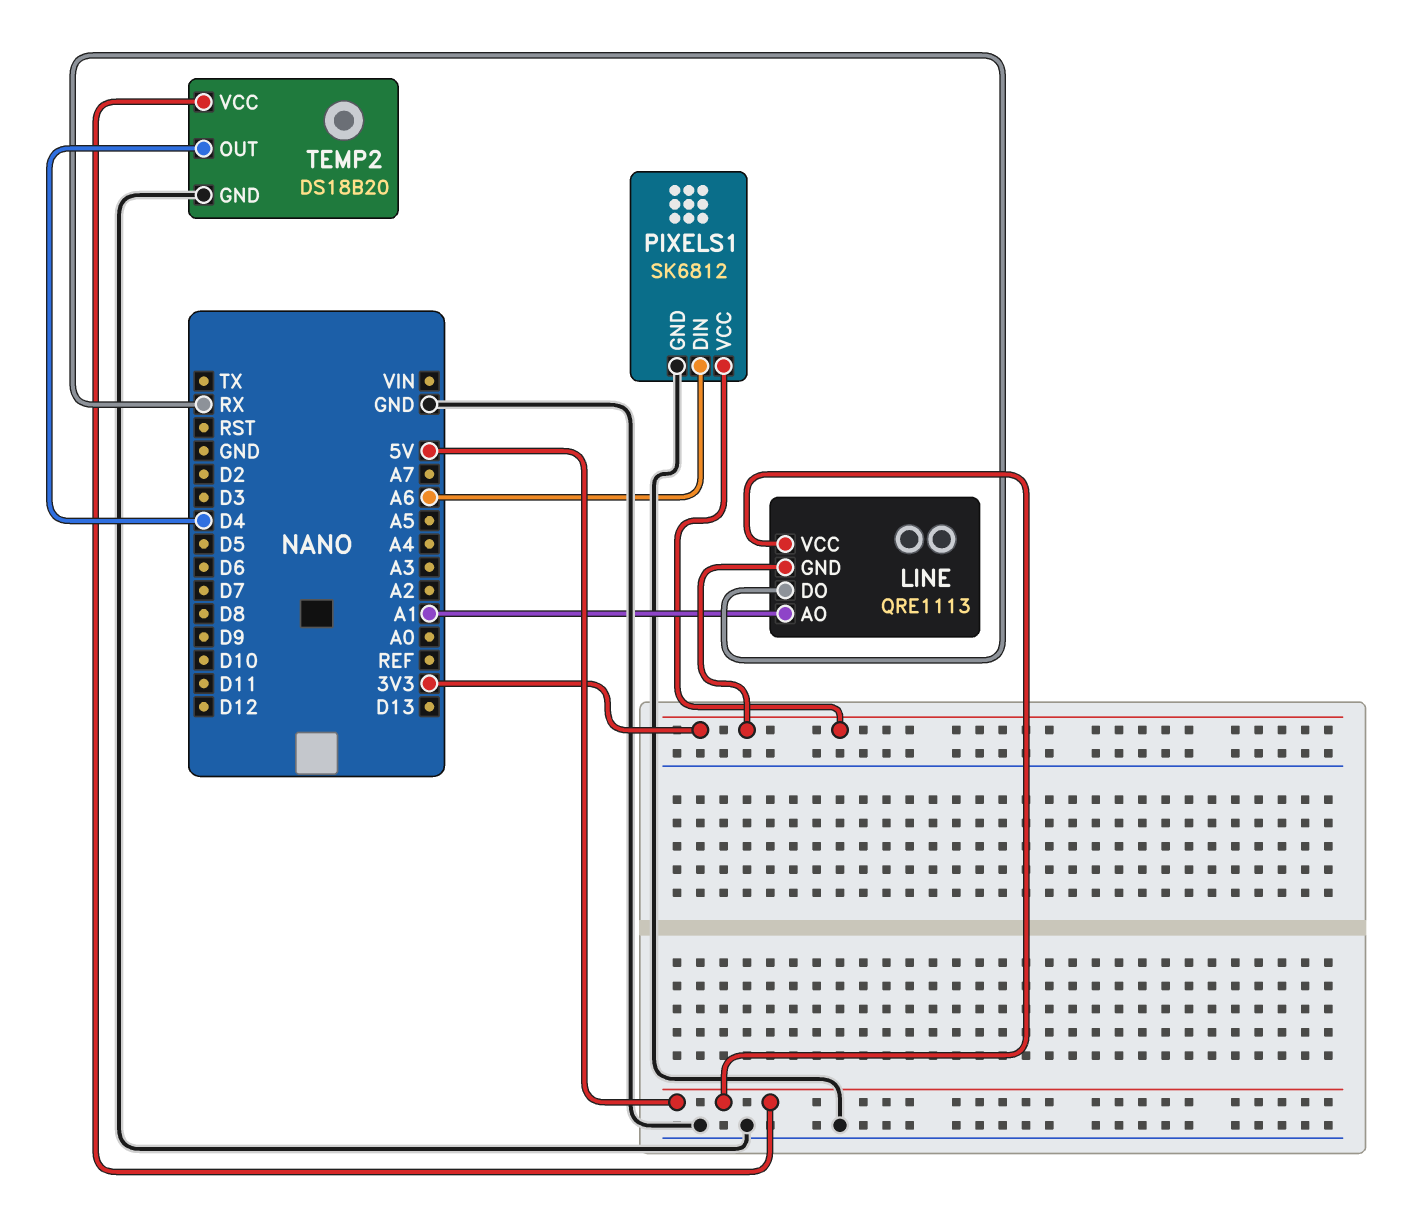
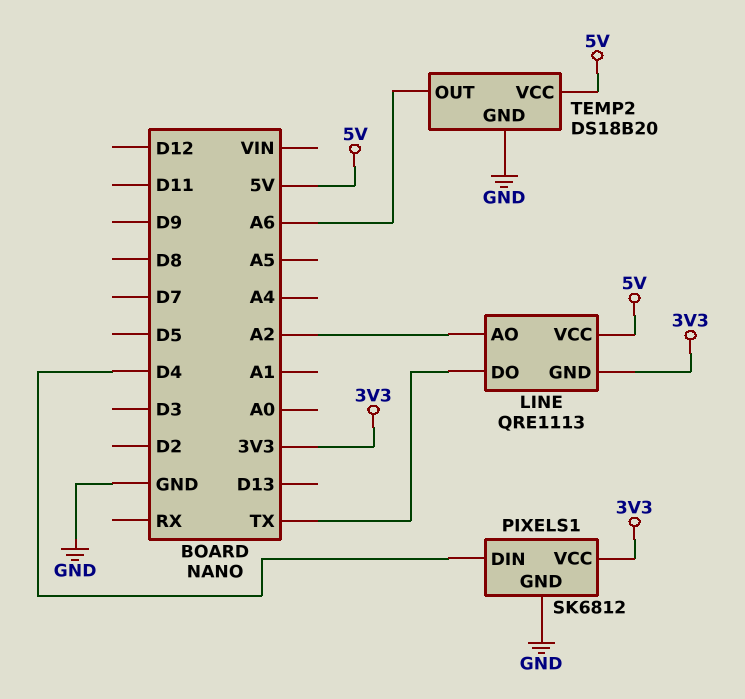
LINE pin AO: A1 -> A2
LINE pin DO: RX -> TX
PIXELS1 pin DIN: A6 -> D4
TEMP2 pin OUT: D4 -> A6

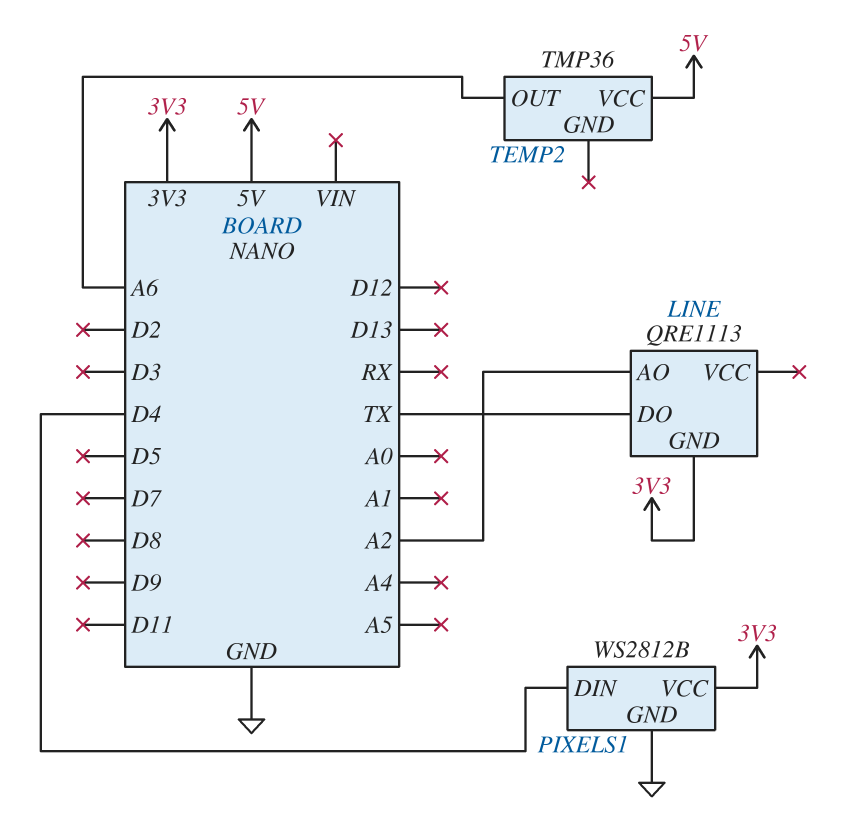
LINE pin VCC: 5V -> none
PIXELS1: SK6812 -> WS2812B
TEMP2: DS18B20 -> TMP36
TEMP2 pin GND: GND -> none

